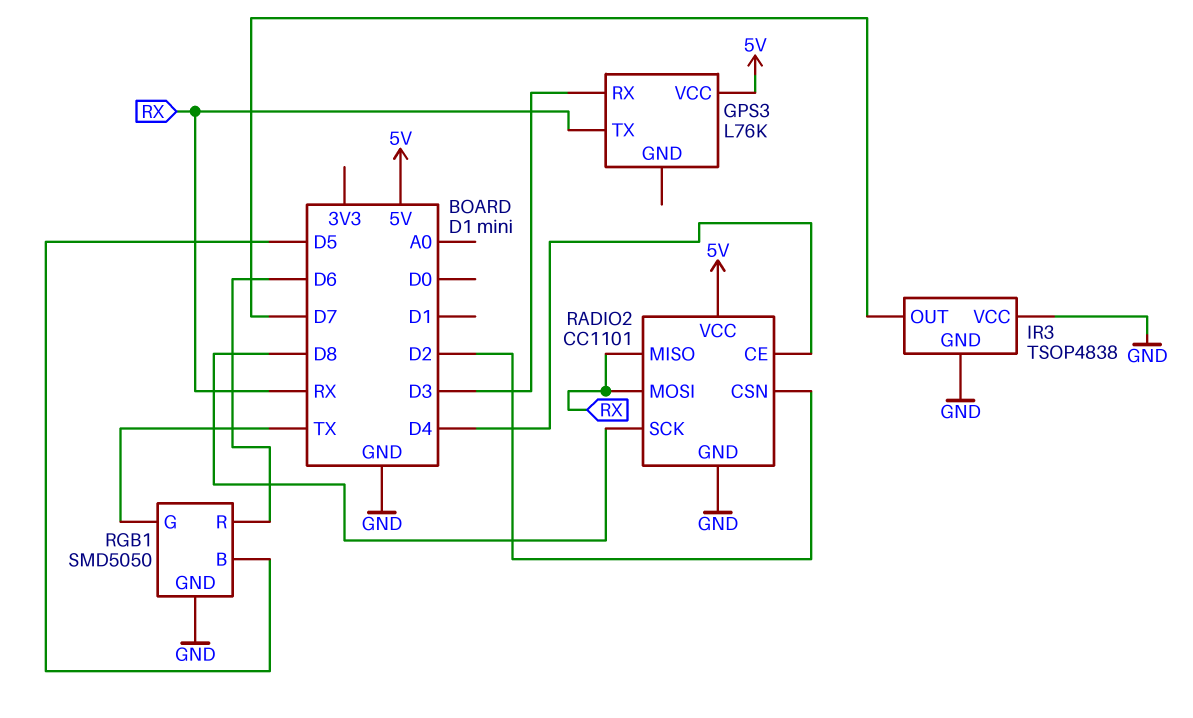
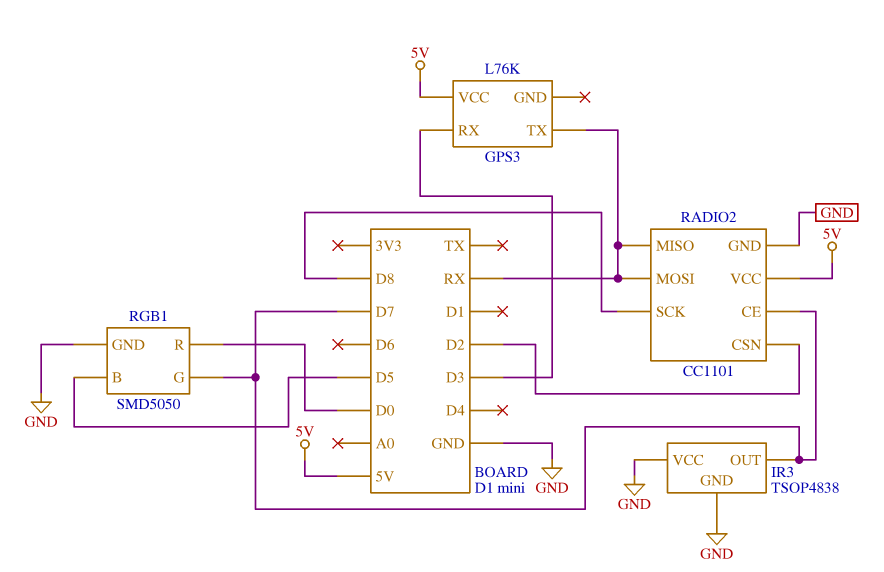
RADIO2 pin CE: D4 -> D7
RGB1 pin G: TX -> D7
RGB1 pin R: D6 -> D0

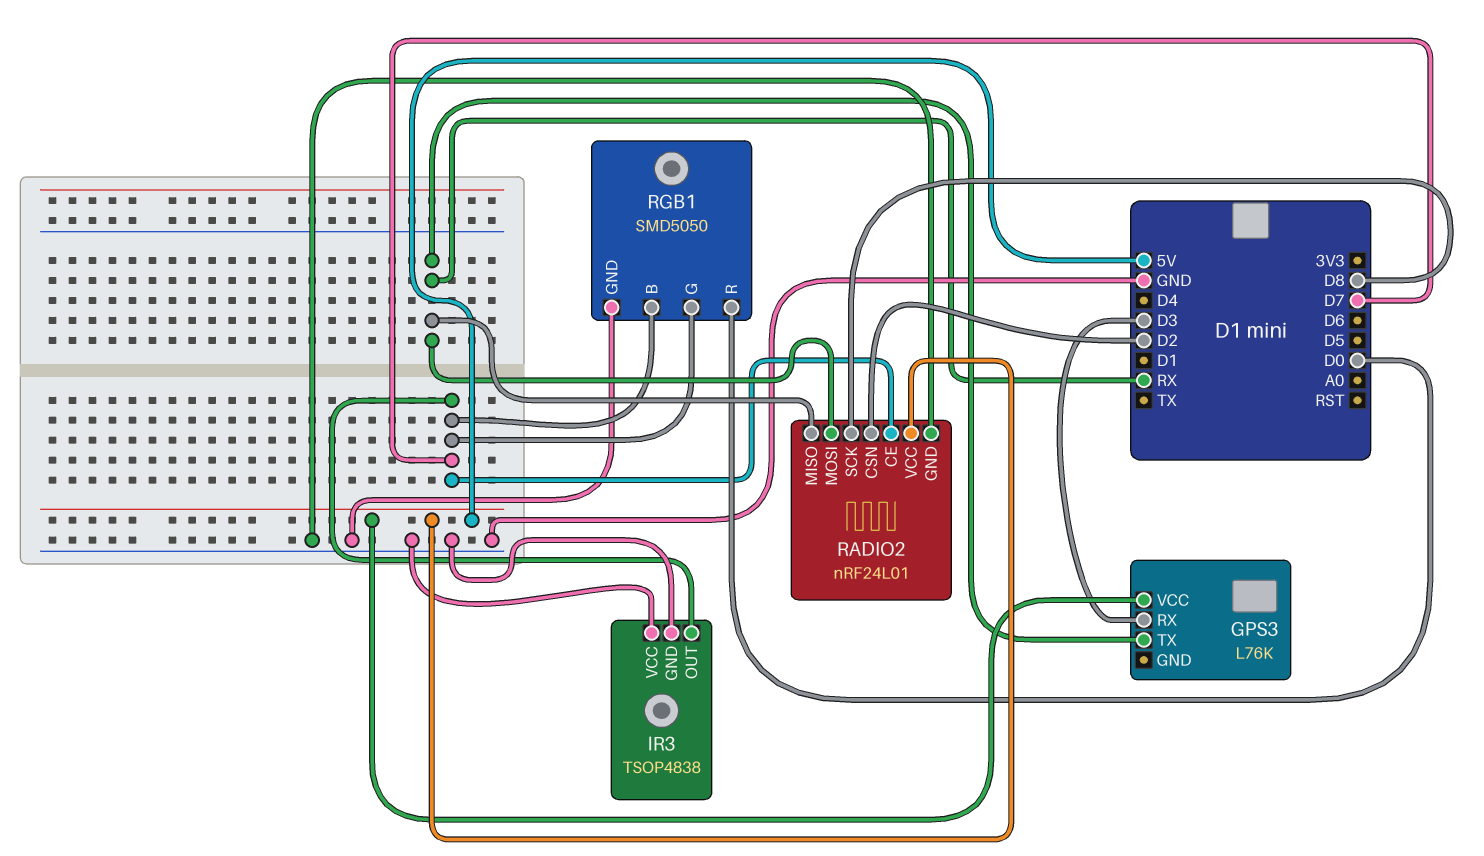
RADIO2: CC1101 -> nRF24L01
RGB1 pin B: D5 -> D7

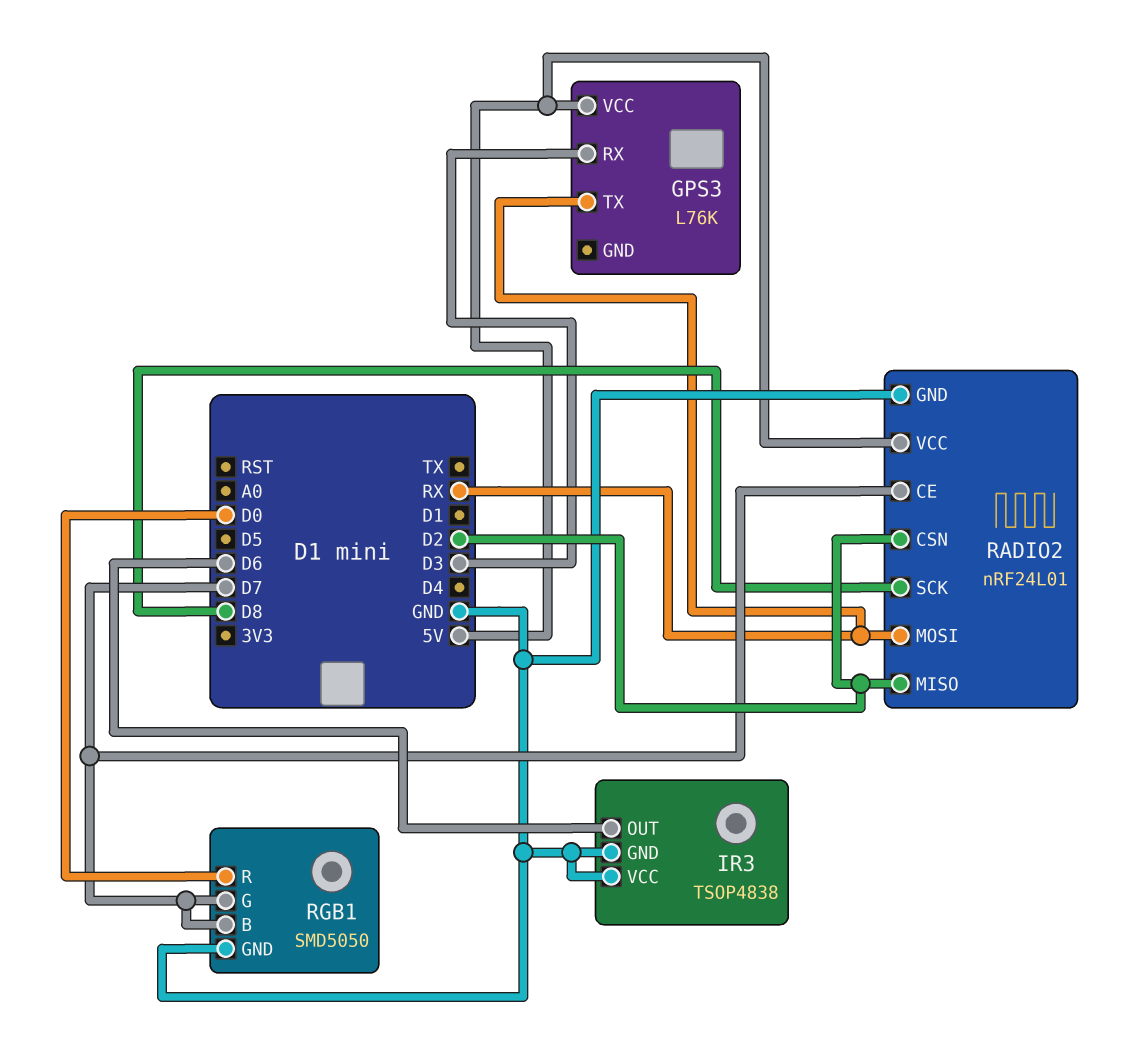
IR3 pin OUT: D7 -> D6
RADIO2 pin MISO: RX -> D2

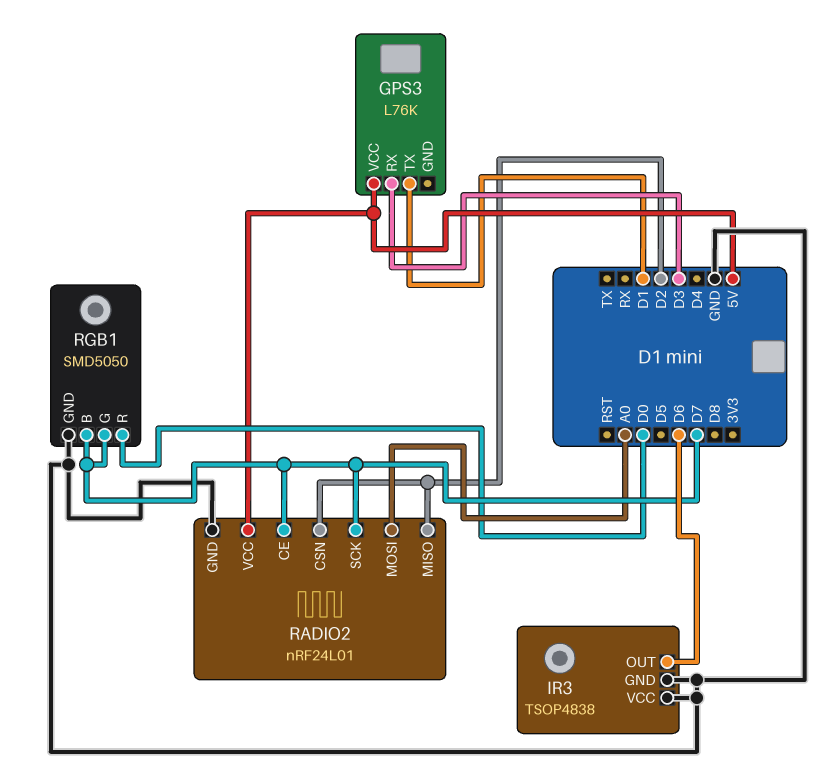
GPS3 pin TX: RX -> D1
RADIO2 pin MOSI: RX -> A0
RADIO2 pin SCK: D8 -> D7

